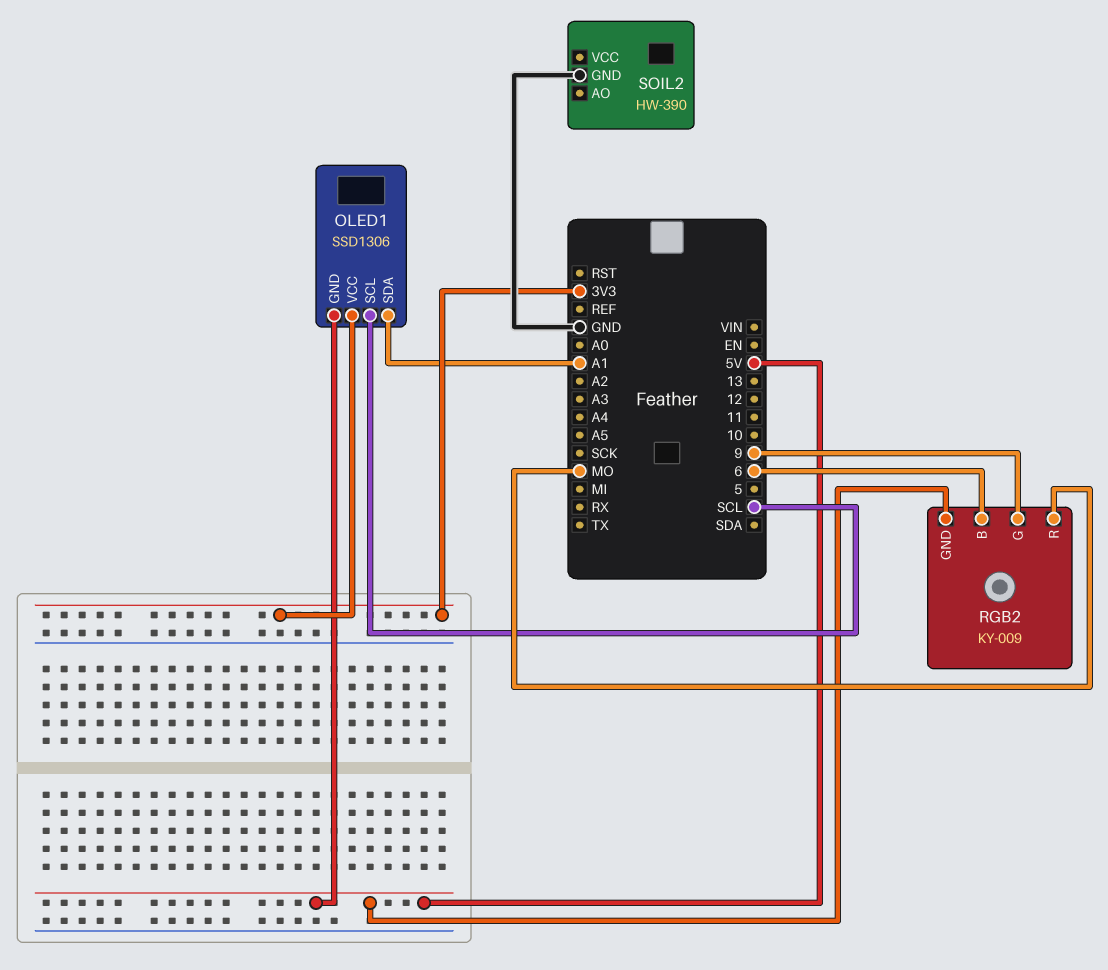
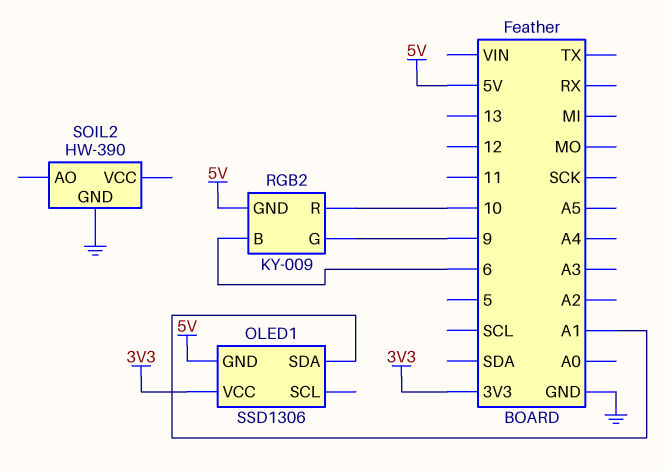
OLED1 pin SCL: SCL -> none
RGB2 pin R: MO -> 10

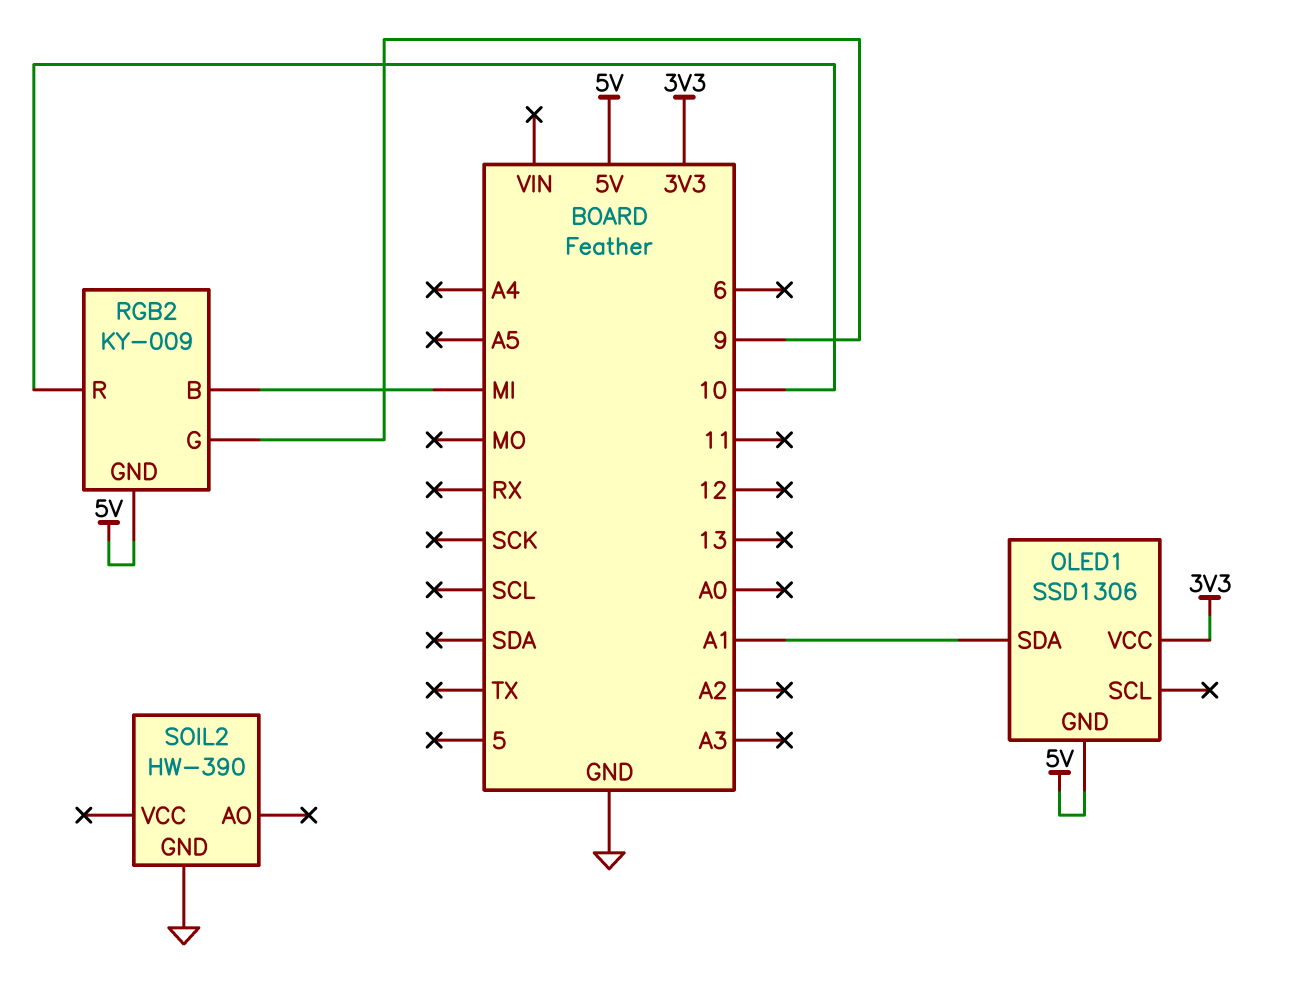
RGB2 pin B: 6 -> MI

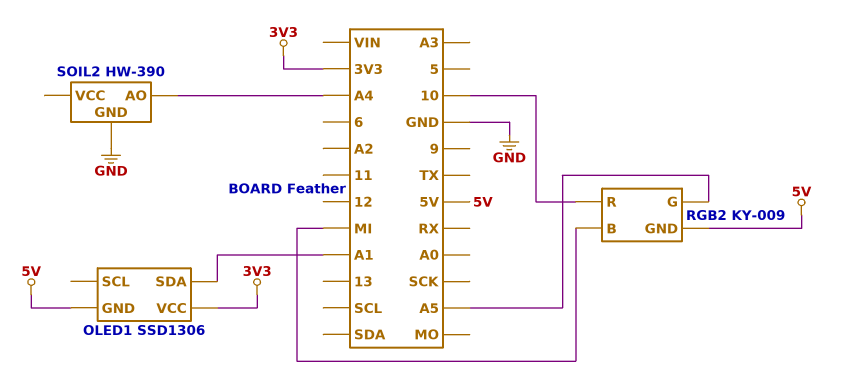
RGB2 pin G: 9 -> A5
SOIL2 pin AO: none -> A4

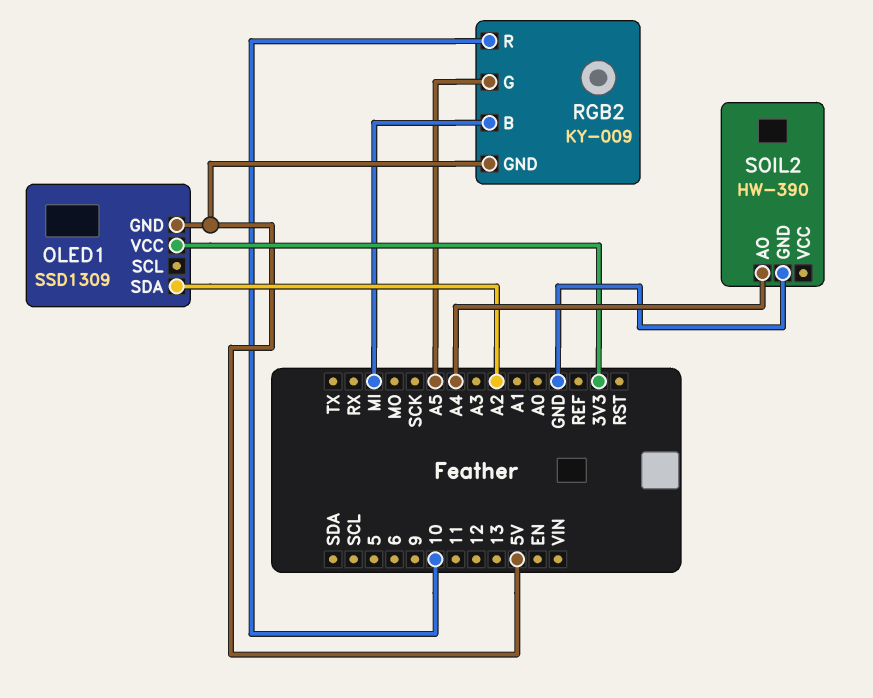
OLED1: SSD1306 -> SSD1309
OLED1 pin SDA: A1 -> A2

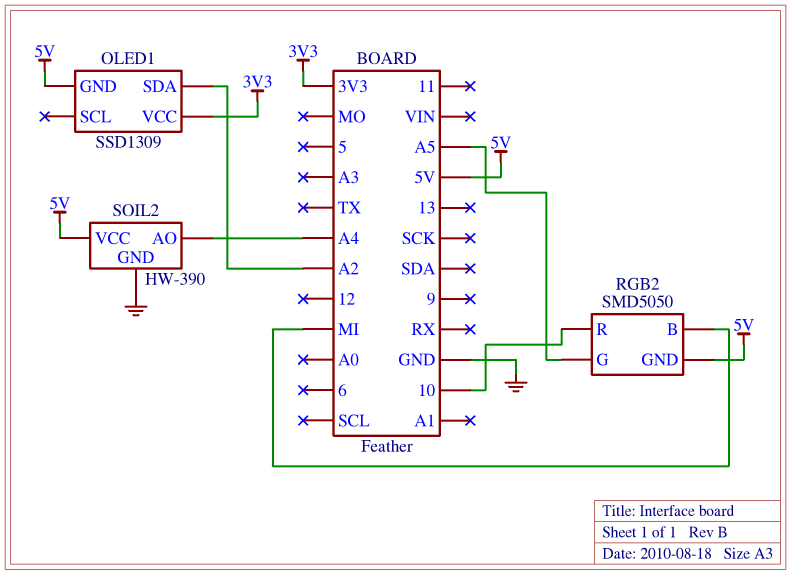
RGB2: KY-009 -> SMD5050
SOIL2 pin VCC: none -> 5V

